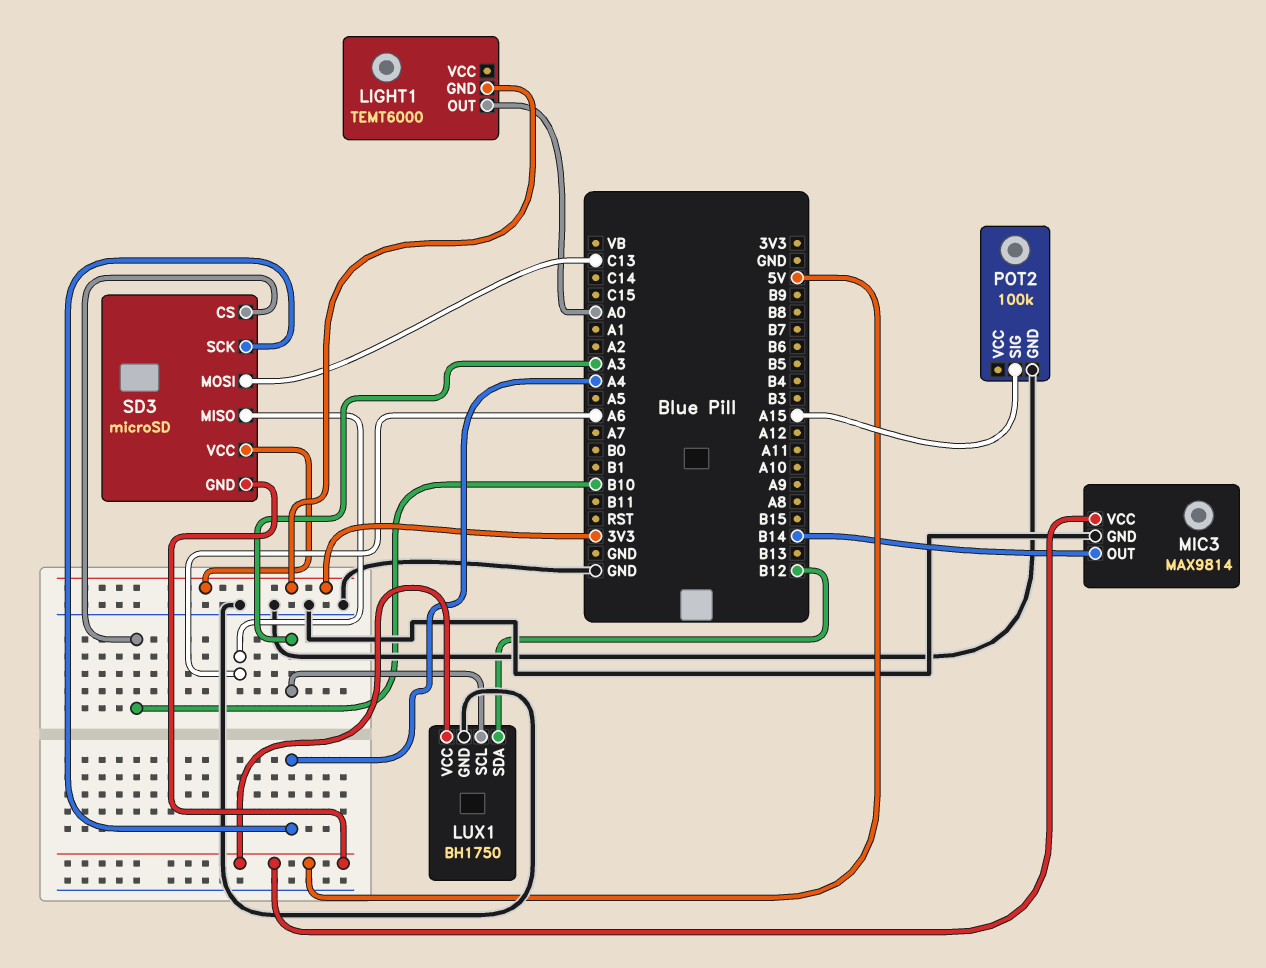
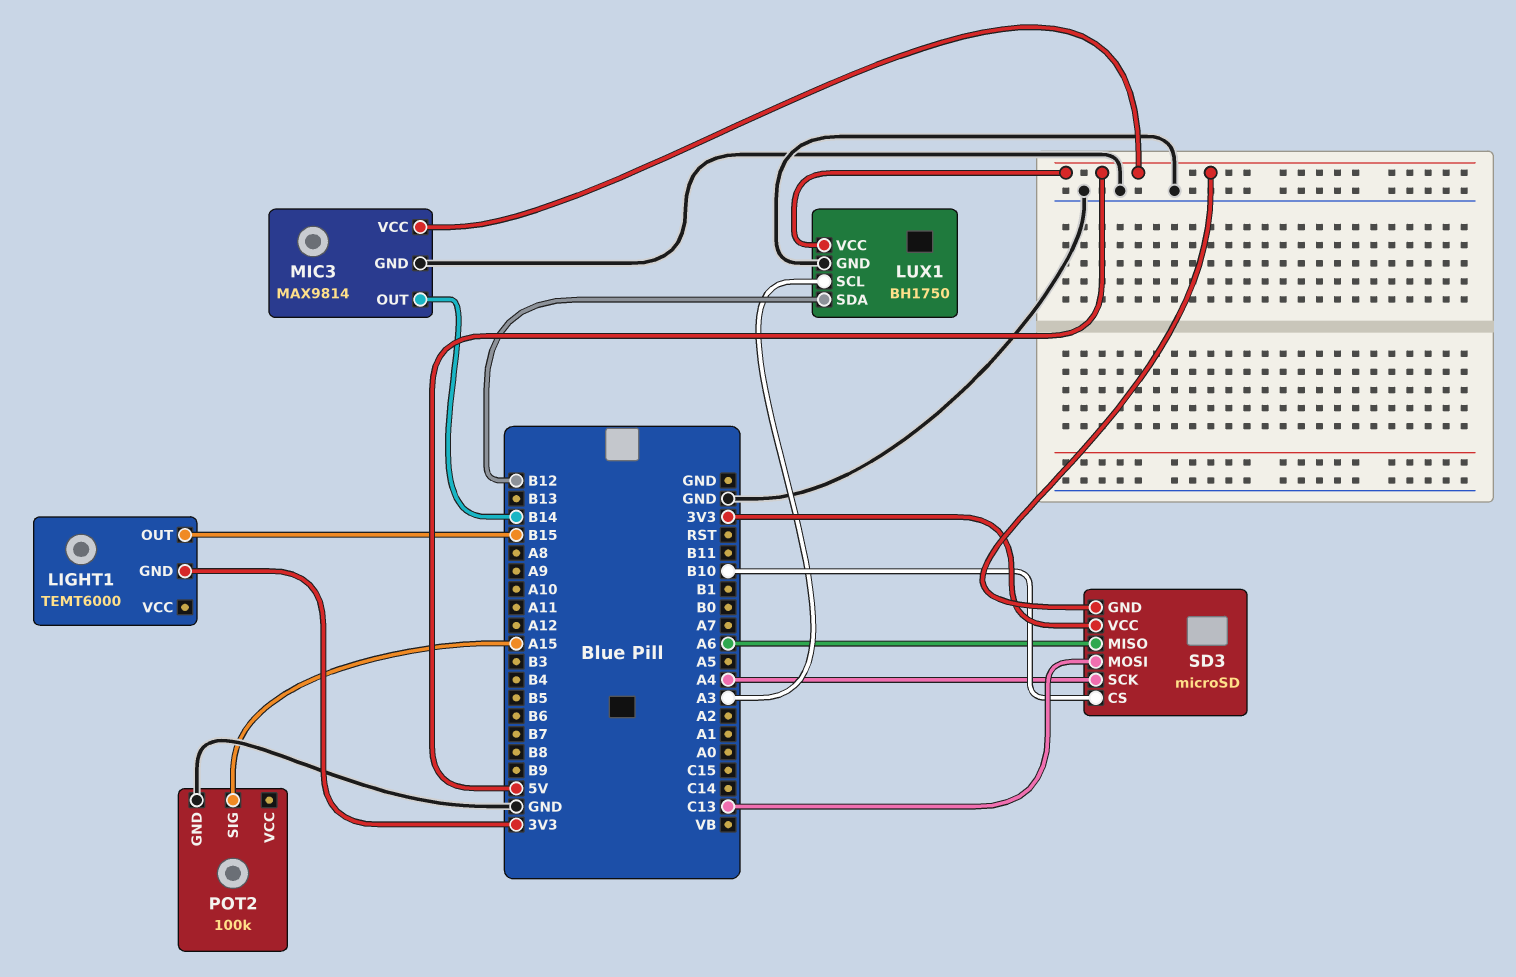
LIGHT1 pin OUT: A0 -> B15

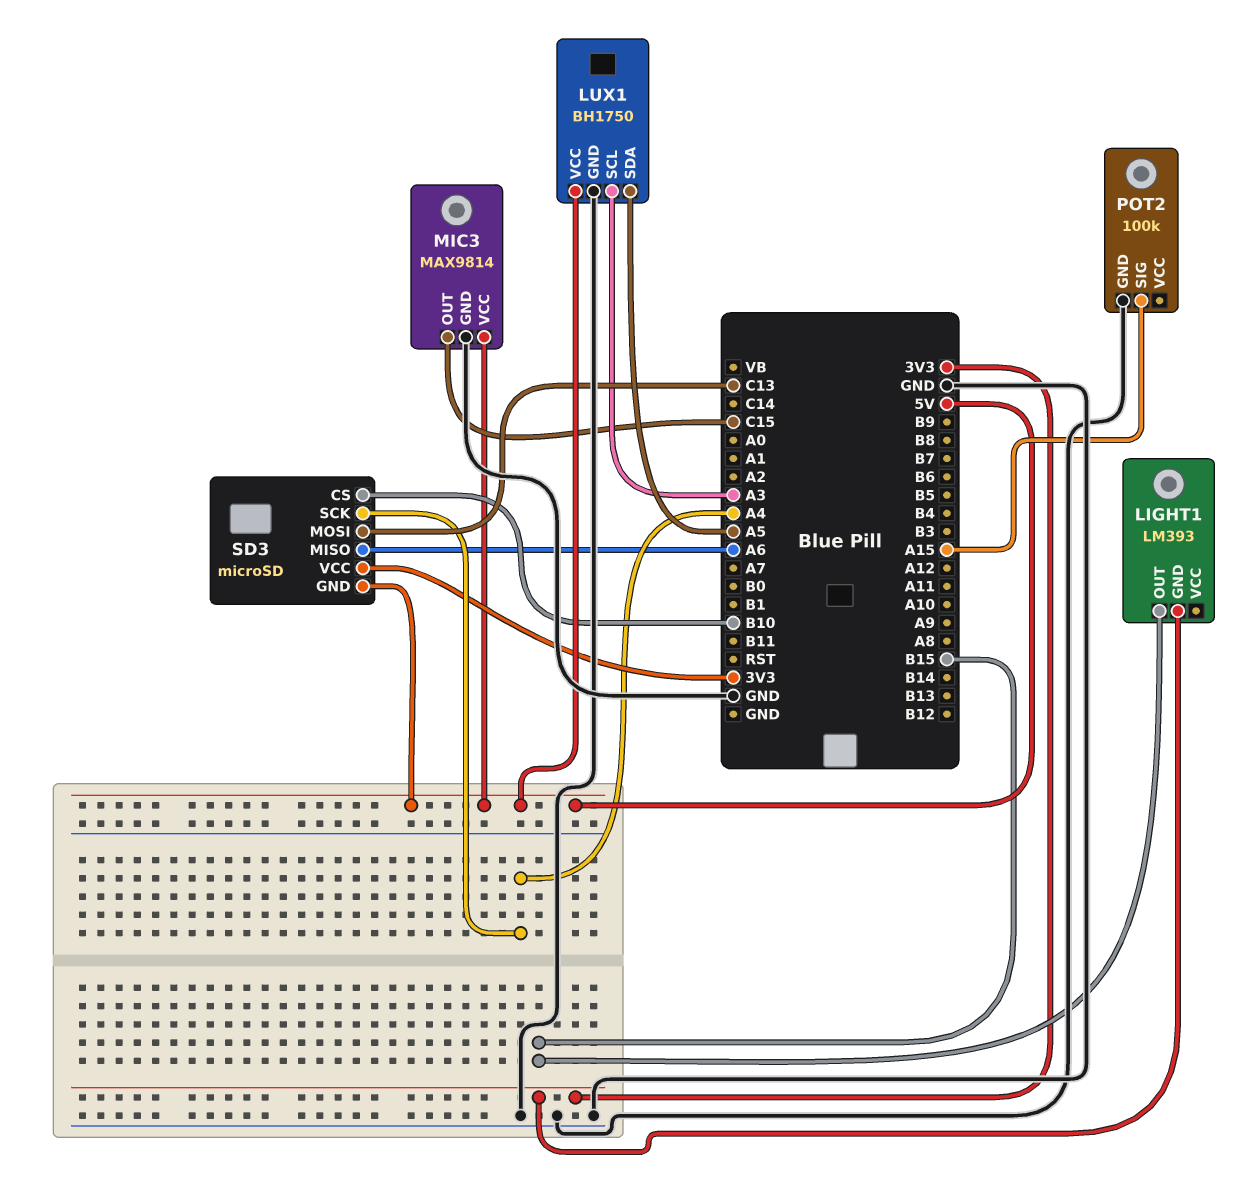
LIGHT1: TEMT6000 -> LM393
LUX1 pin SDA: B12 -> A5
MIC3 pin OUT: B14 -> C15

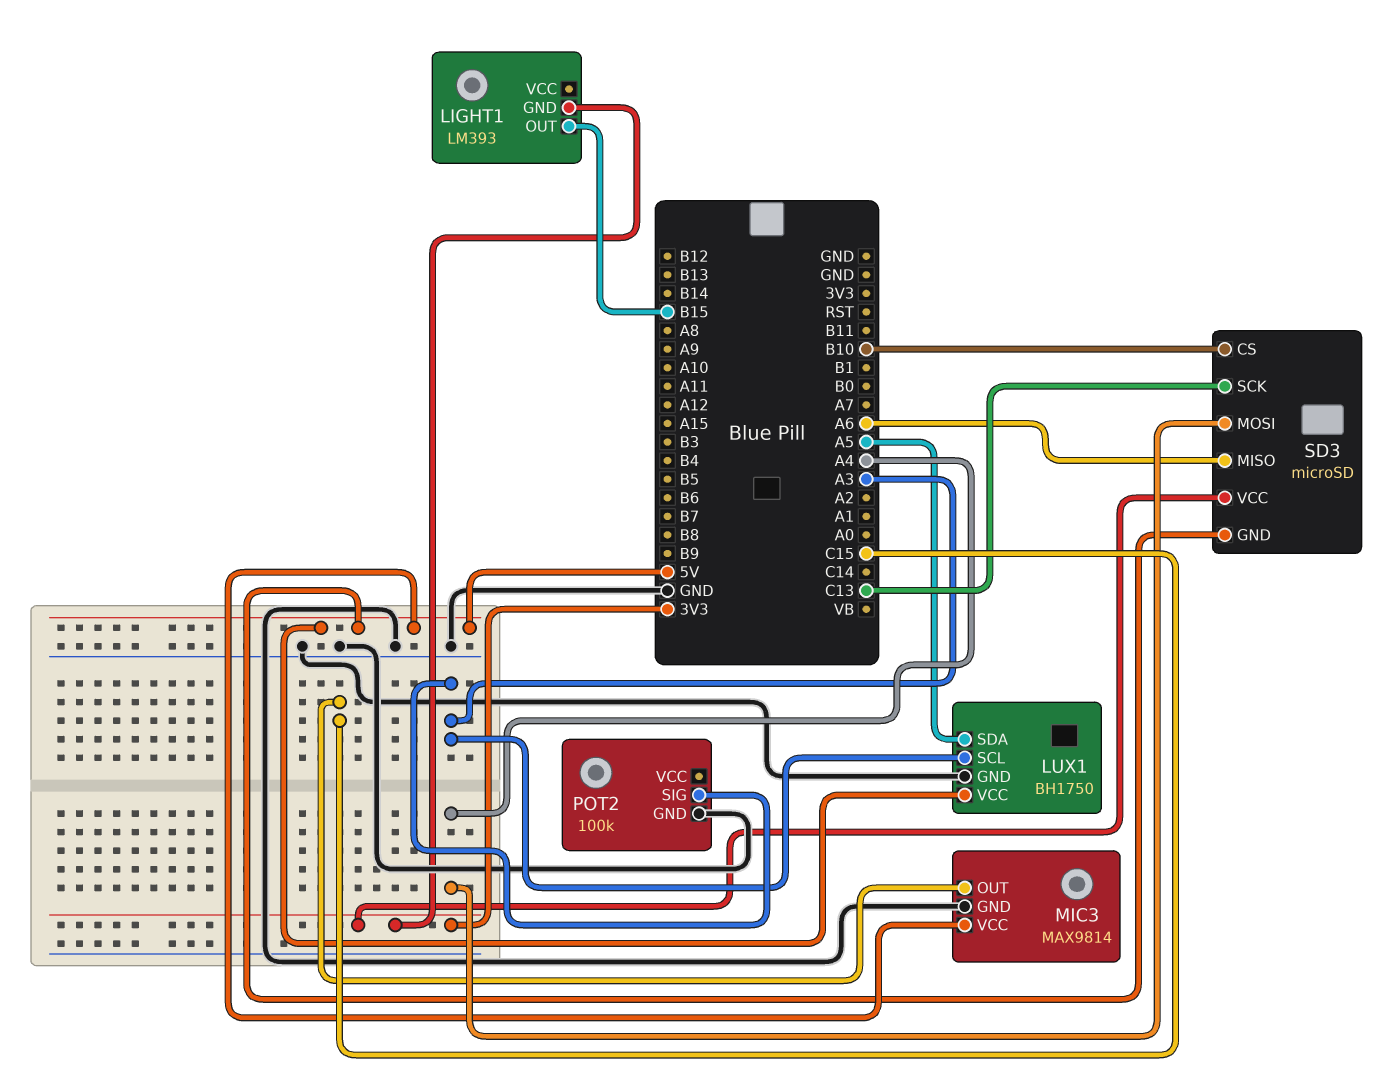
POT2 pin SIG: A15 -> A3
SD3 pin MOSI: C13 -> A4
SD3 pin SCK: A4 -> C13

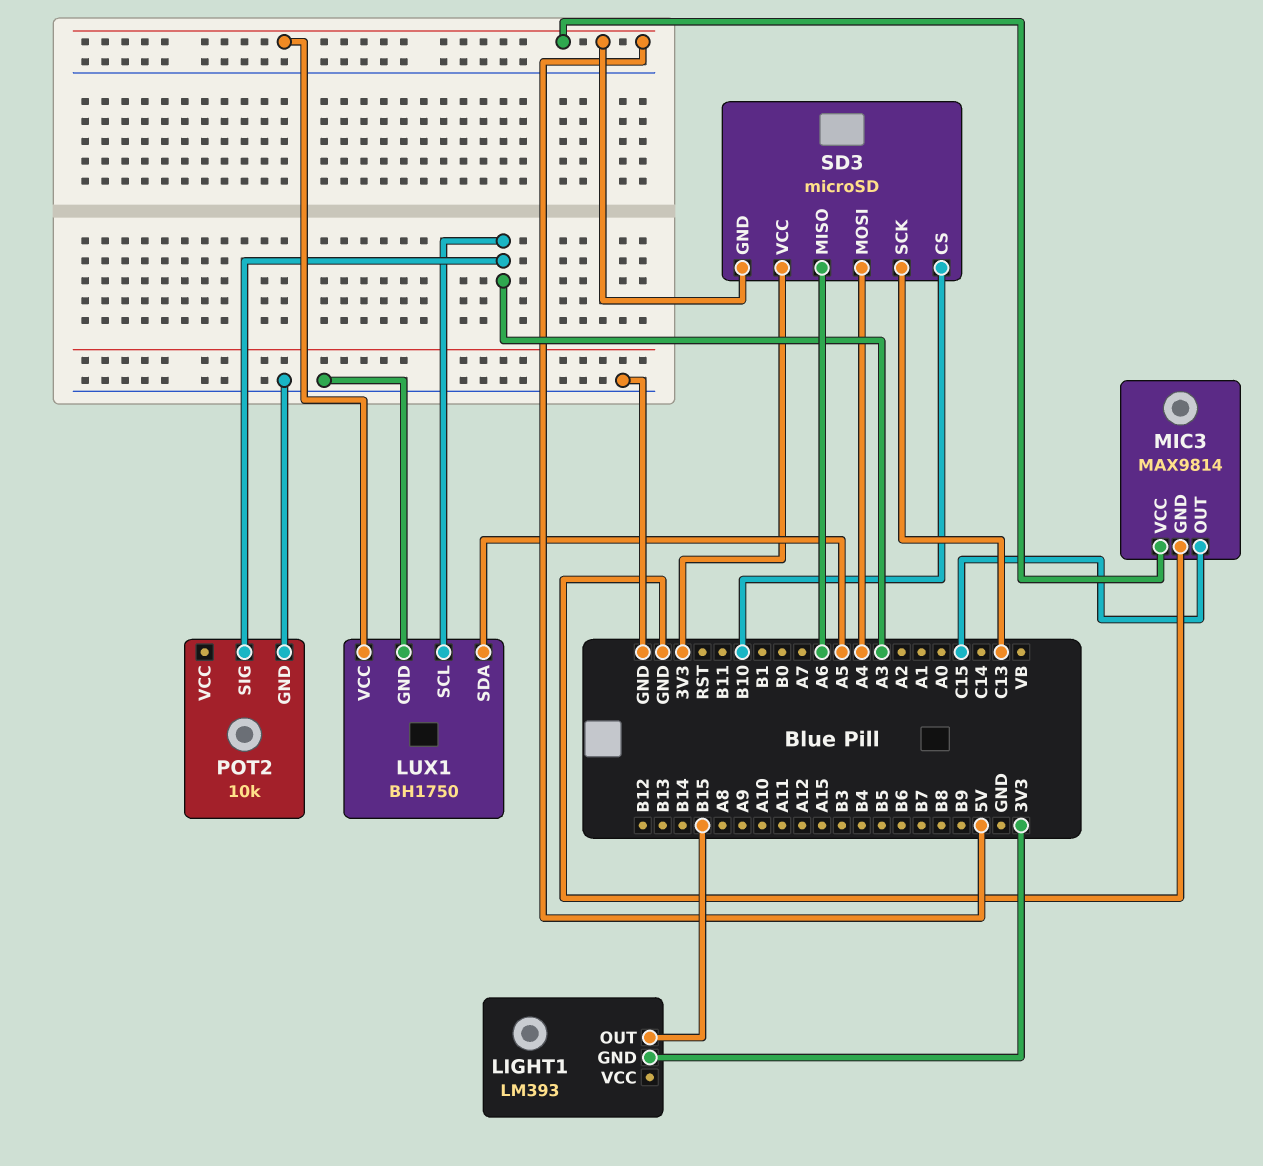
POT2: 100k -> 10k

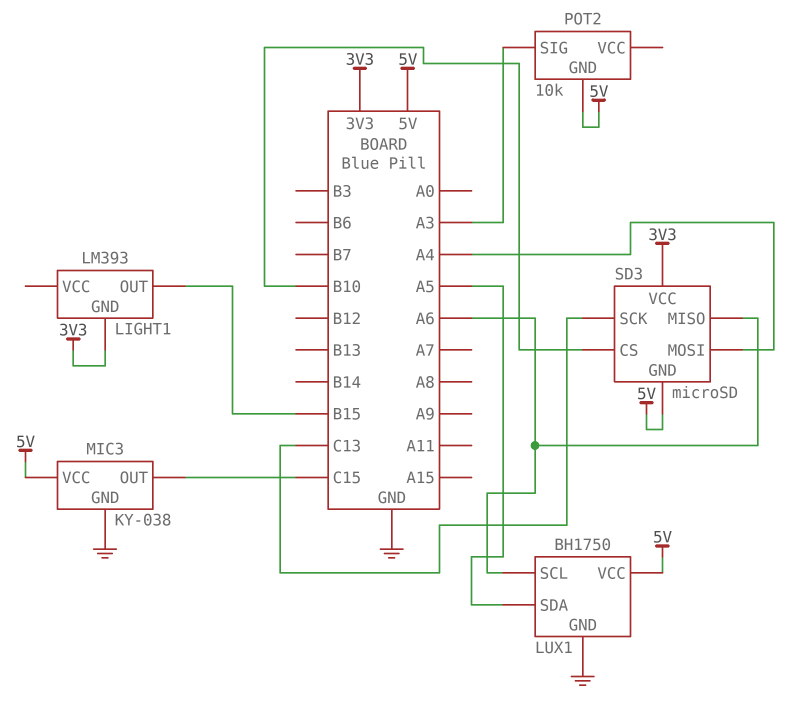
LUX1 pin SCL: A3 -> A6
MIC3: MAX9814 -> KY-038
POT2 pin GND: GND -> 5V

